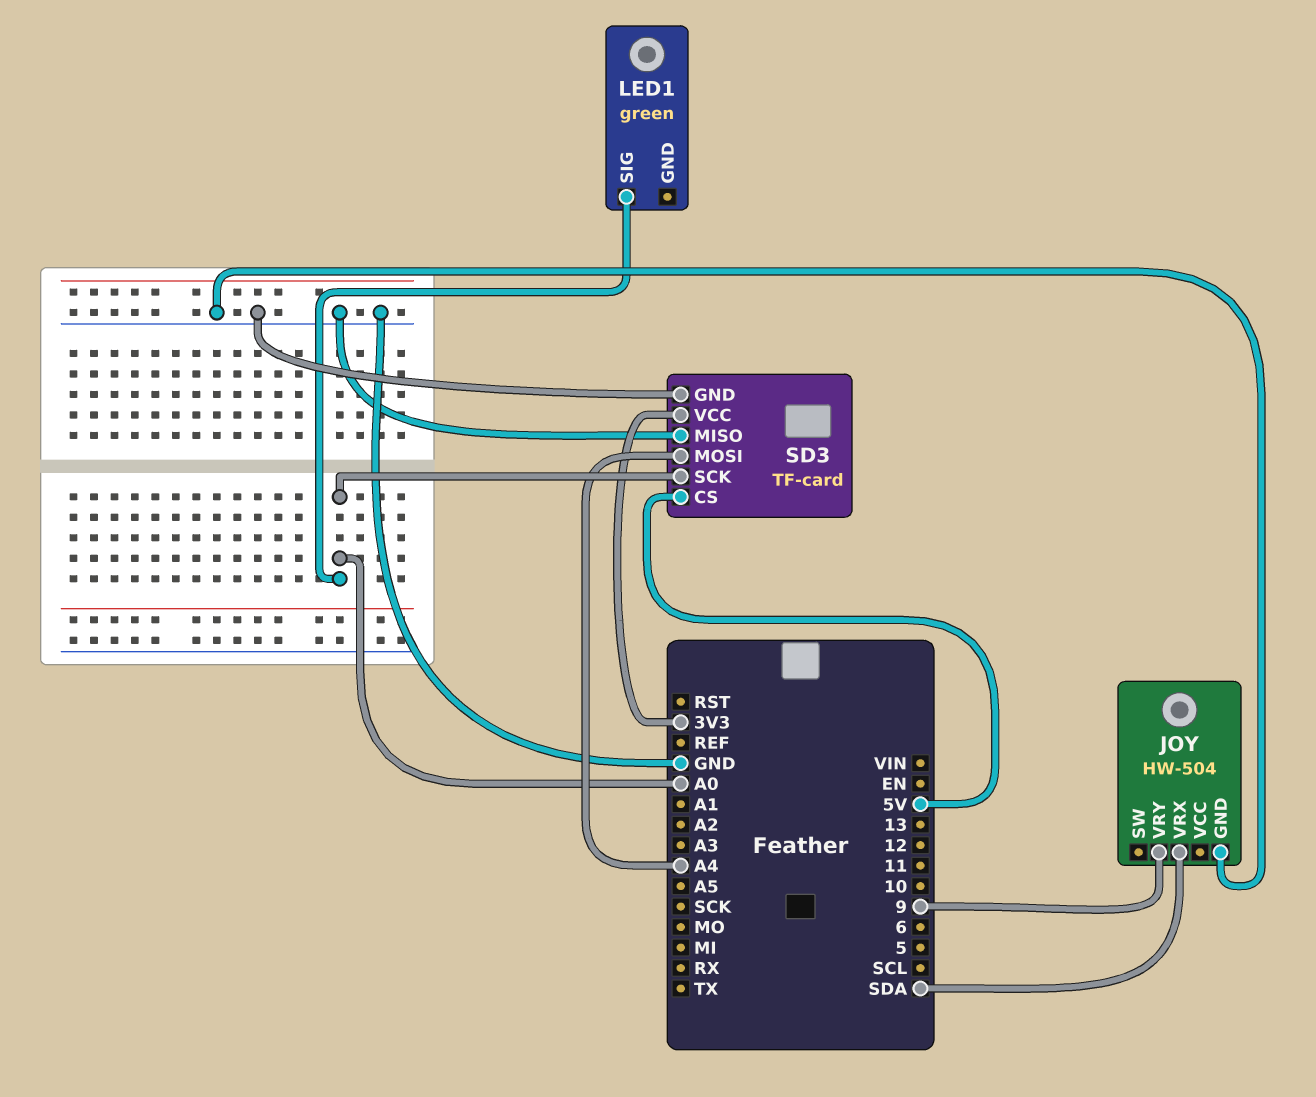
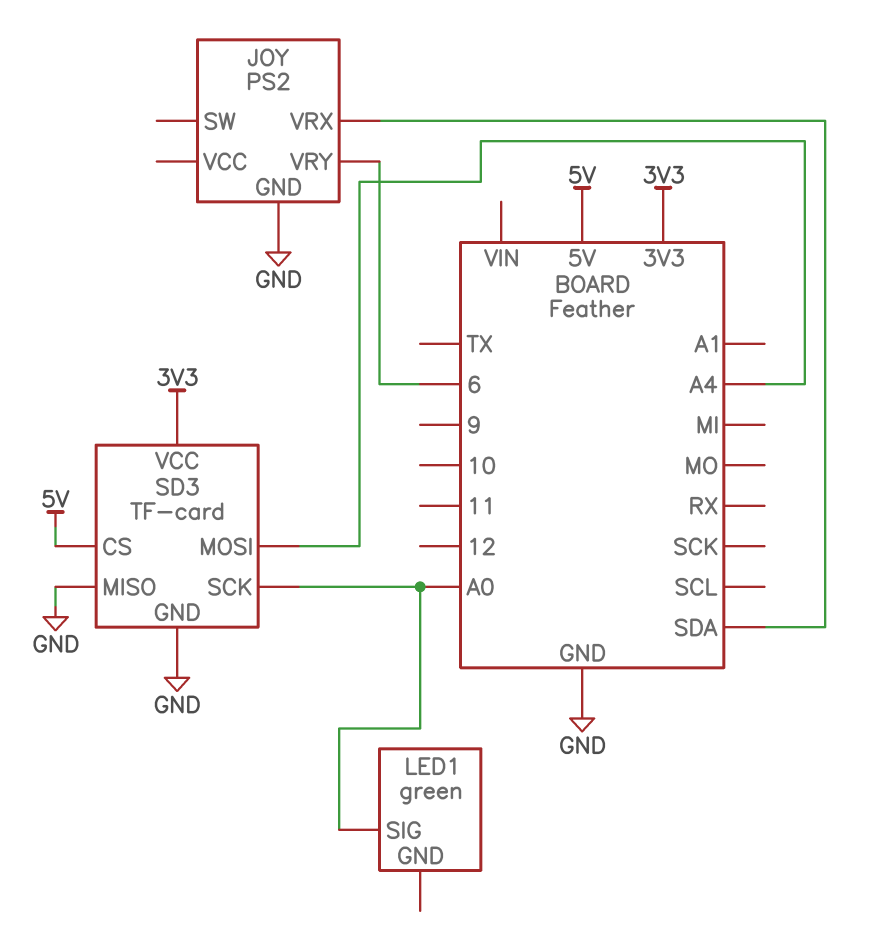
JOY: HW-504 -> PS2
JOY pin VRY: 9 -> 6

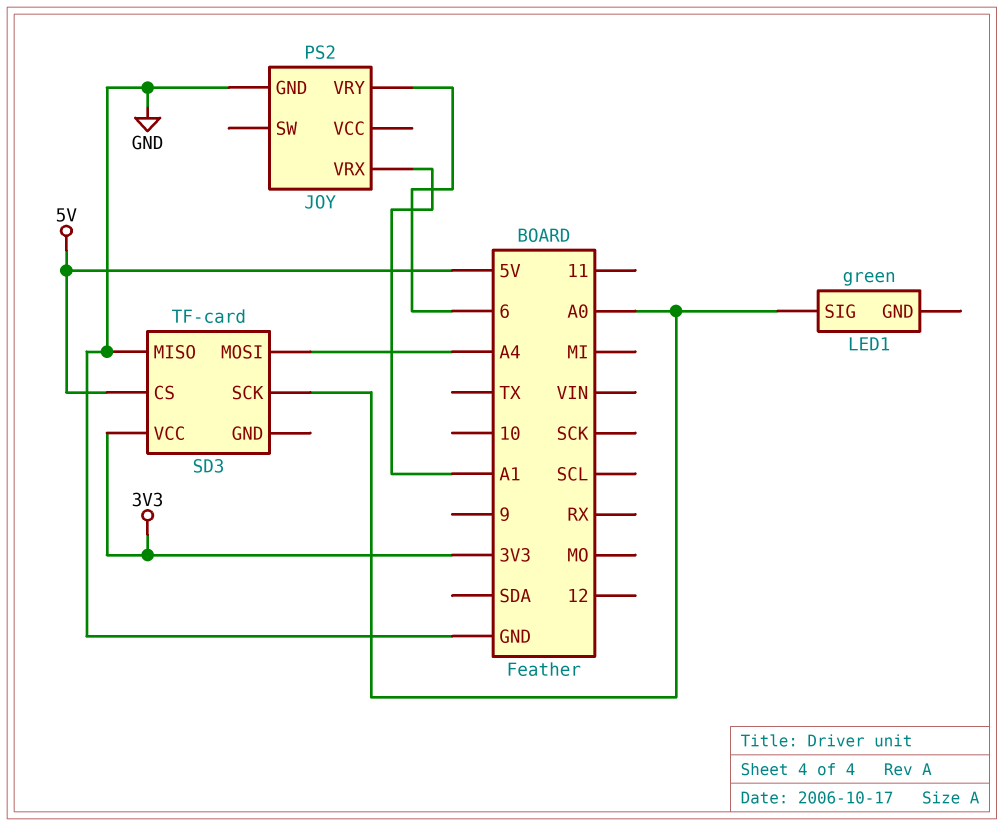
JOY pin VRX: SDA -> A1
SD3 pin GND: GND -> none

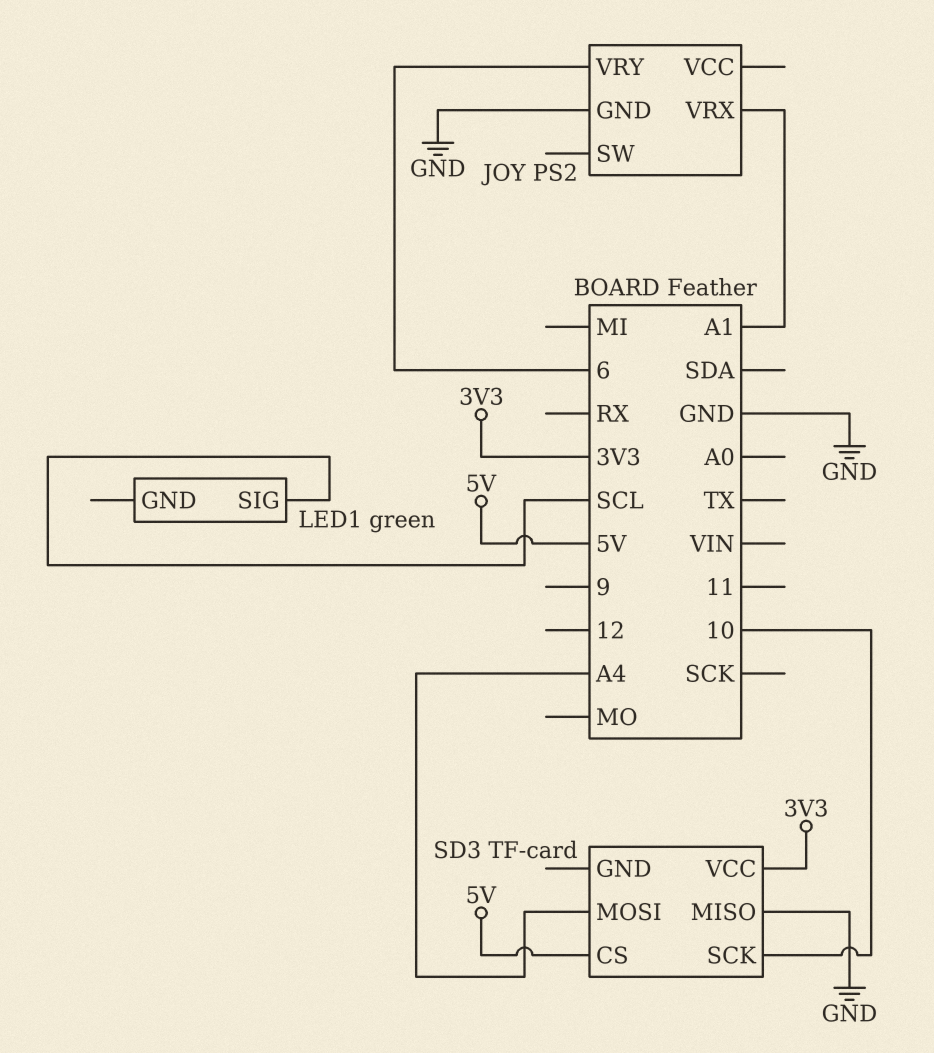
LED1 pin SIG: A0 -> SCL
SD3 pin SCK: A0 -> 10

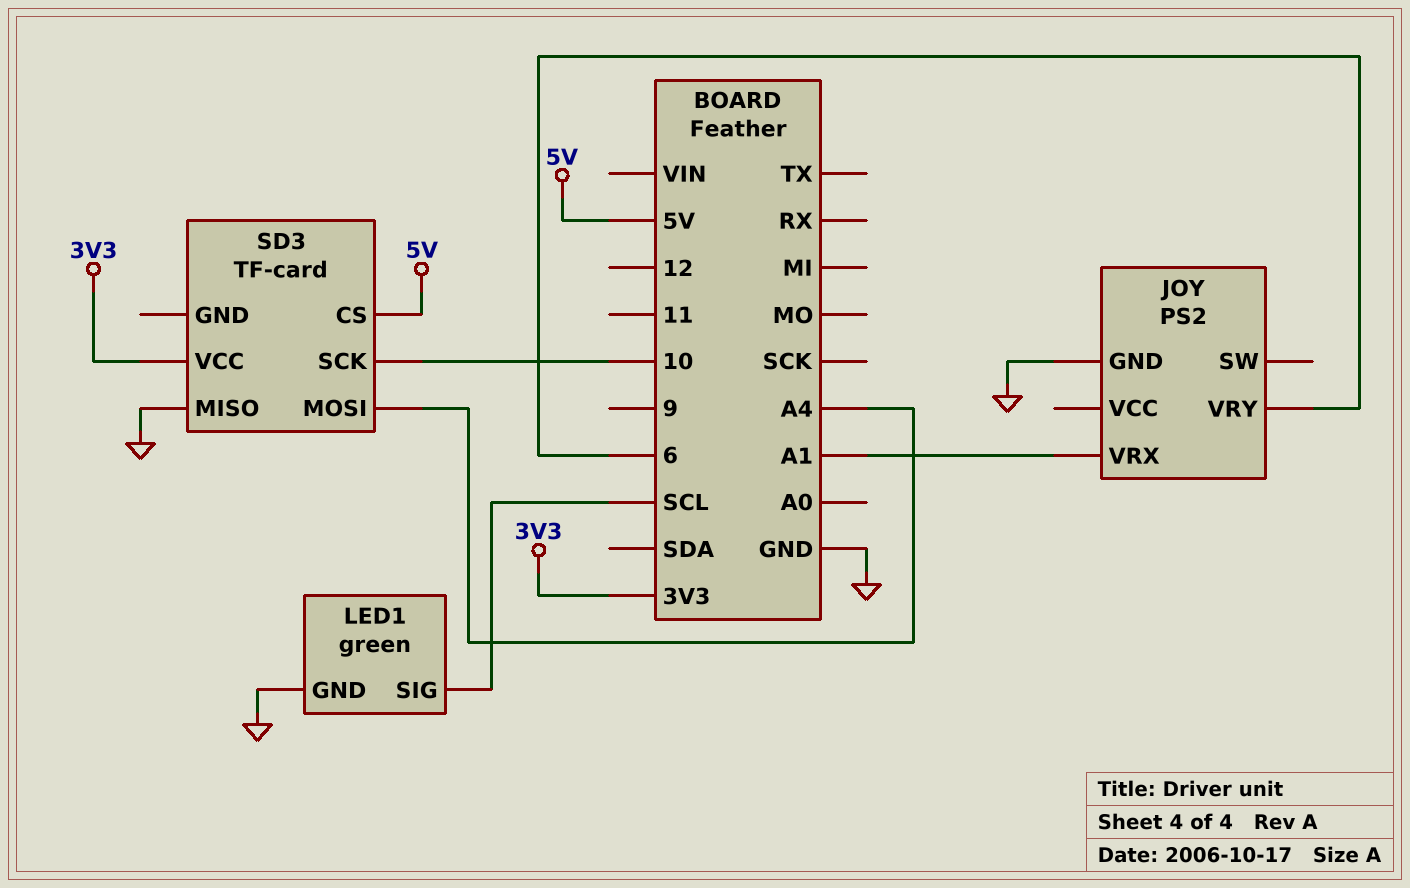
LED1 pin GND: none -> GND

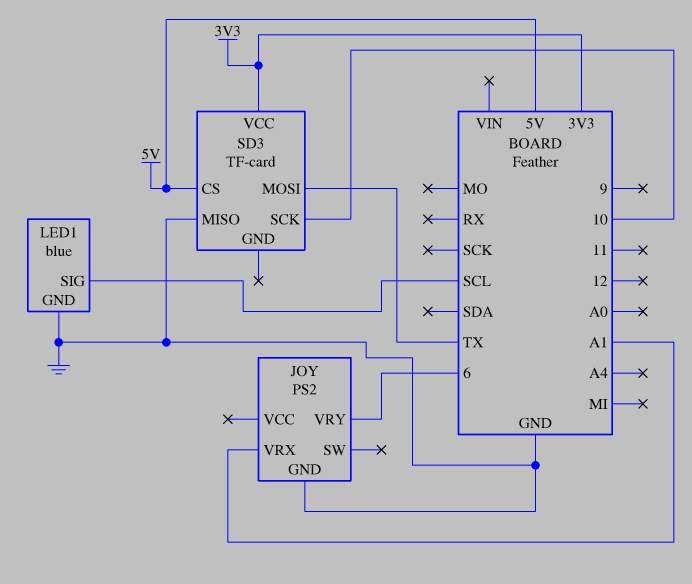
LED1: green -> blue
SD3 pin MOSI: A4 -> TX

